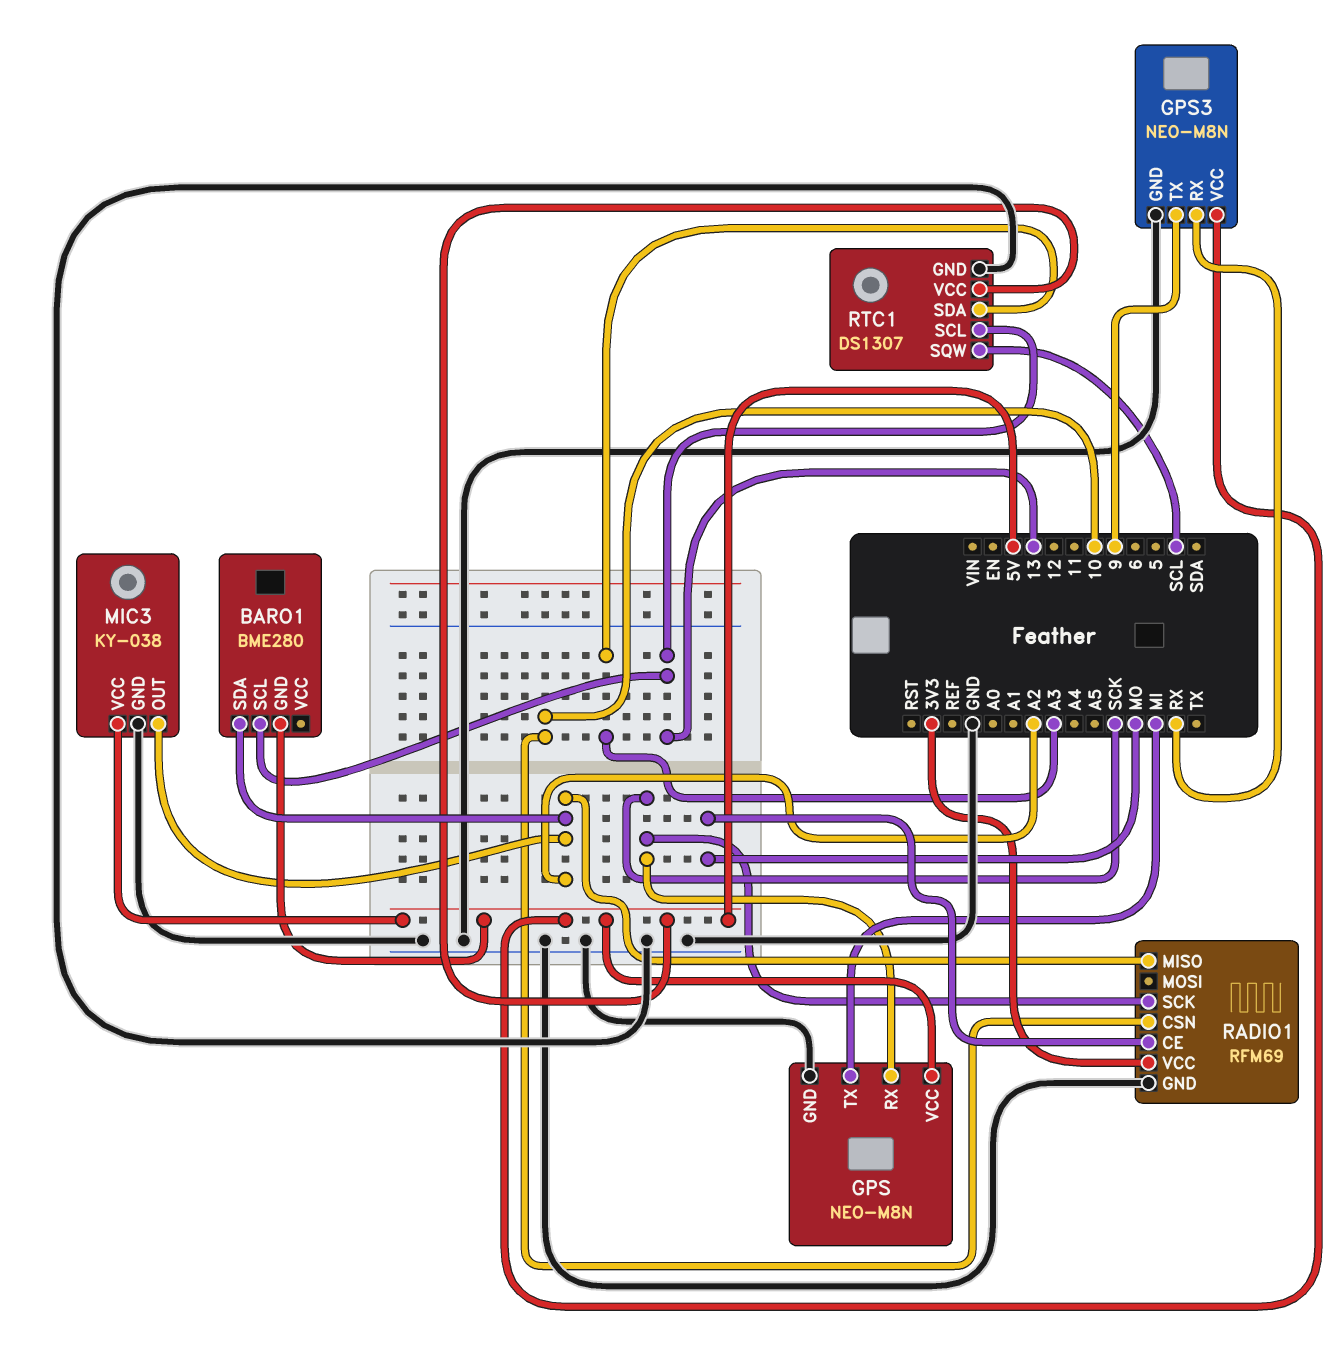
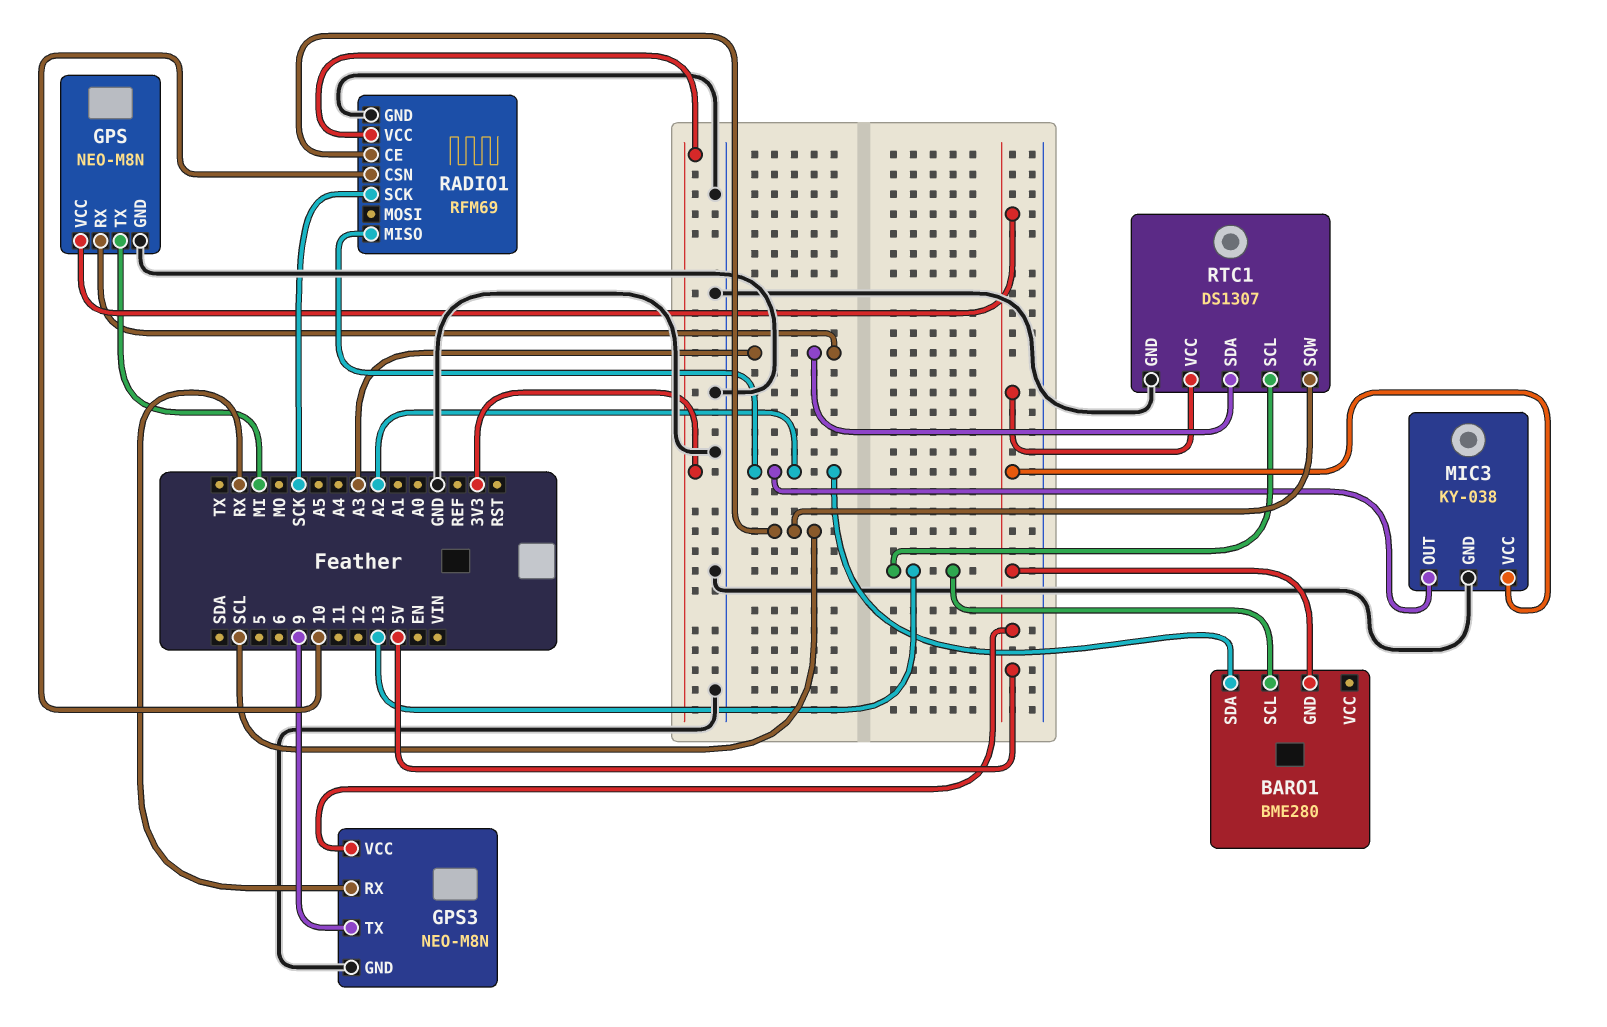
GPS pin RX: SCK -> A3
RADIO1 pin CE: MO -> SCL

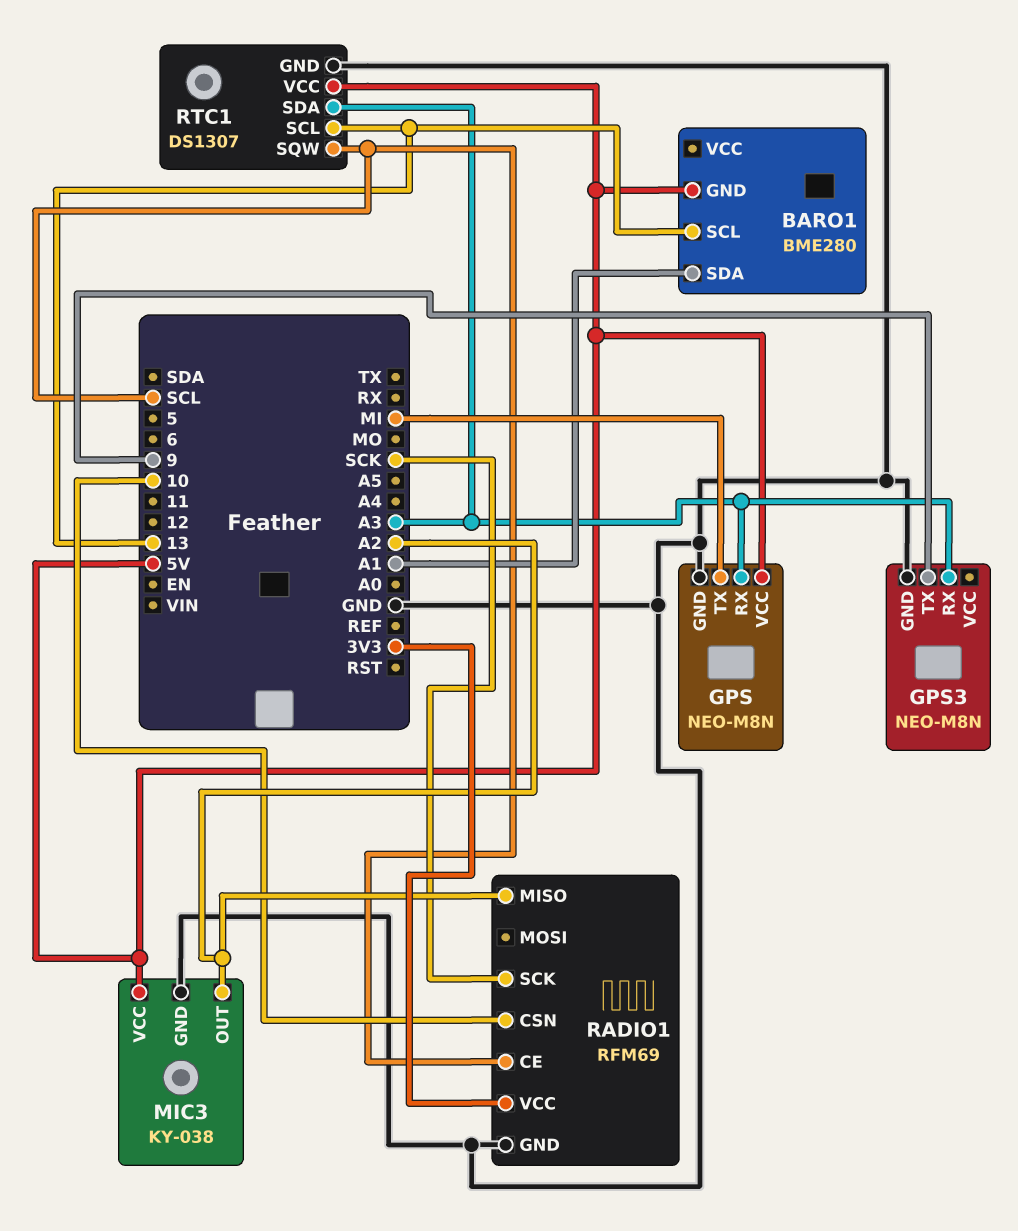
BARO1 pin SDA: A2 -> A1
GPS3 pin RX: RX -> A3
GPS3 pin VCC: 5V -> none

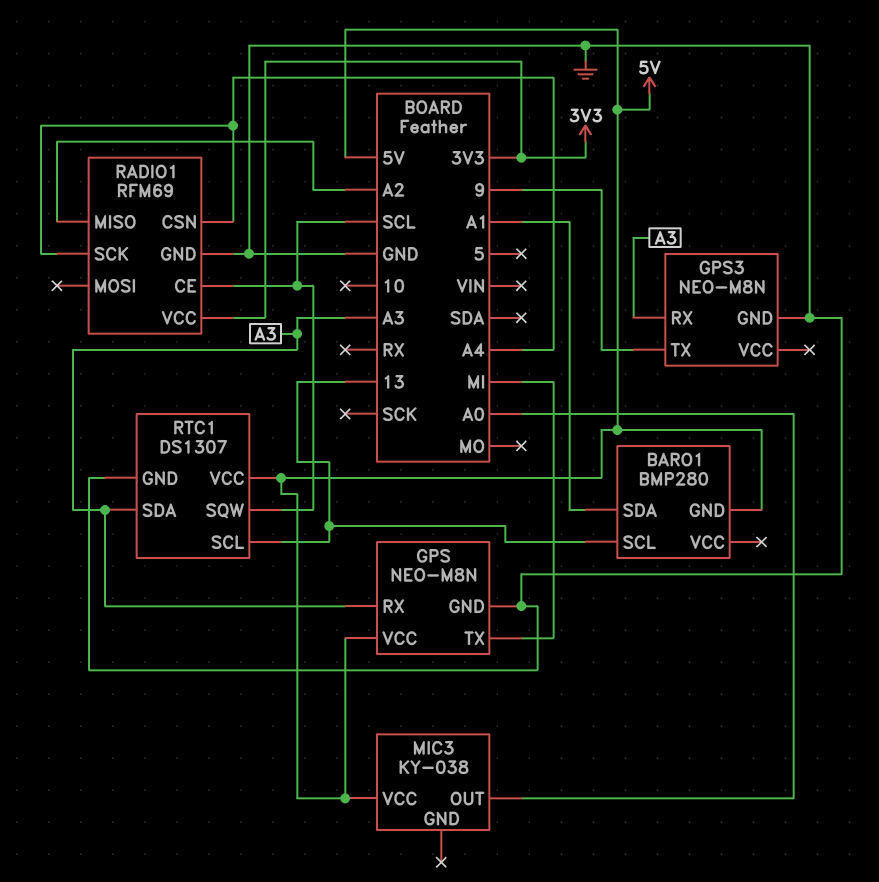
BARO1: BME280 -> BMP280
MIC3 pin GND: GND -> none
MIC3 pin OUT: A2 -> A0
RADIO1 pin CSN: 10 -> A4
RADIO1 pin SCK: SCK -> A4

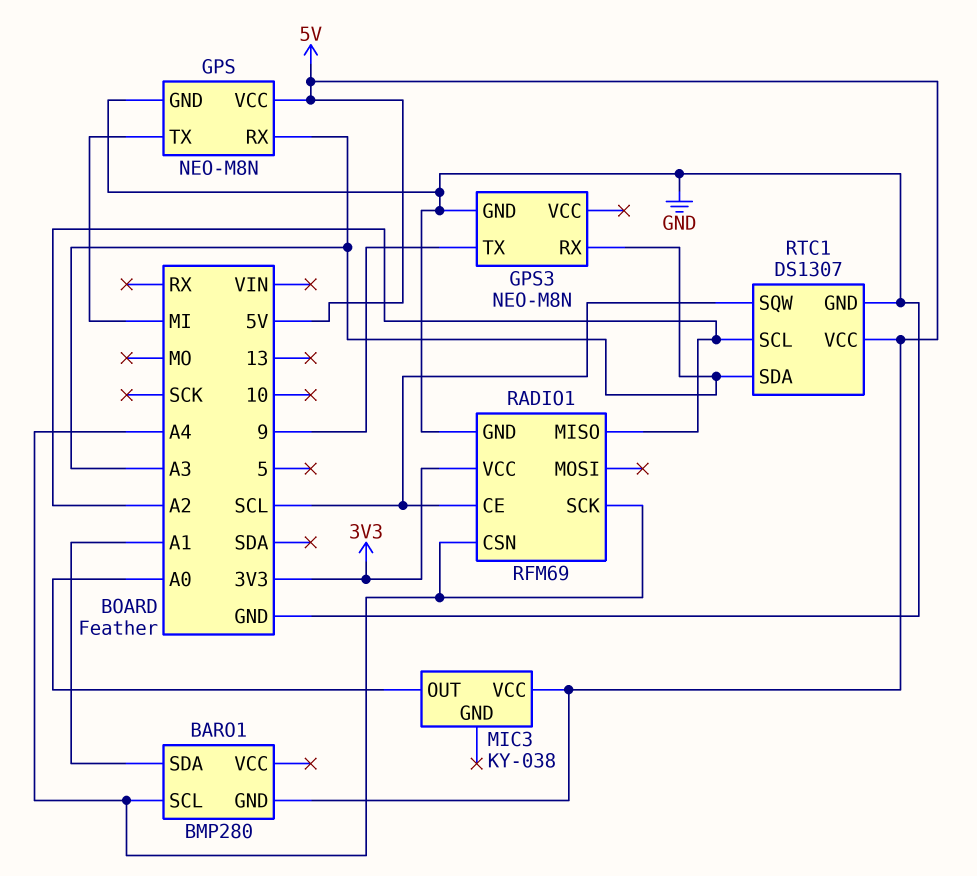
BARO1 pin SCL: 13 -> A4
RTC1 pin SCL: 13 -> A2

